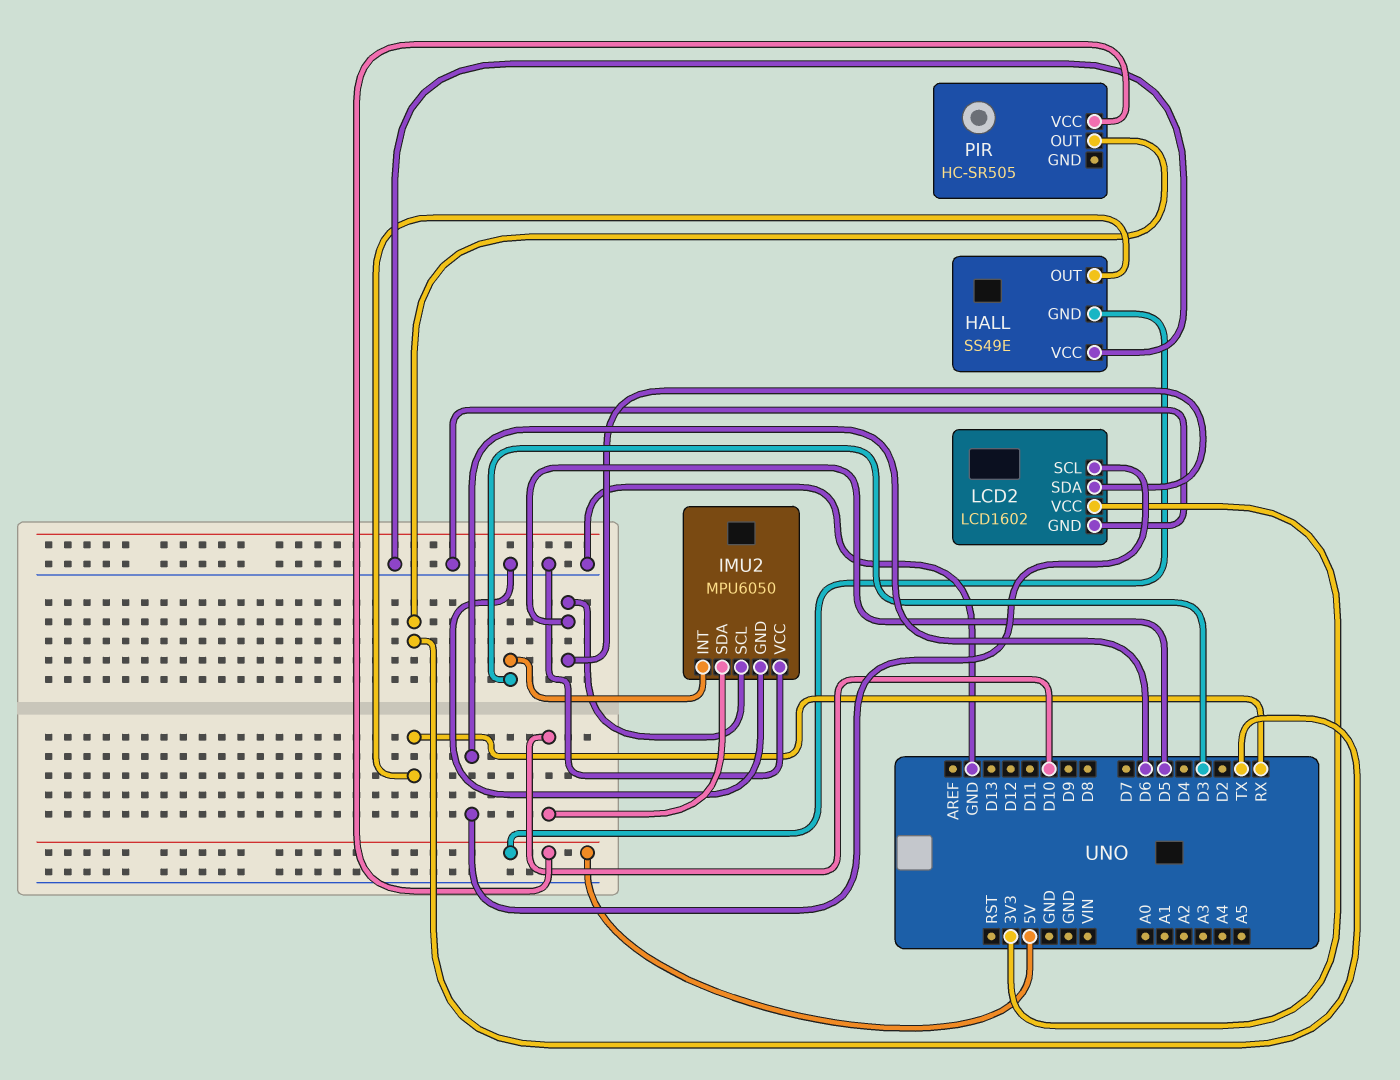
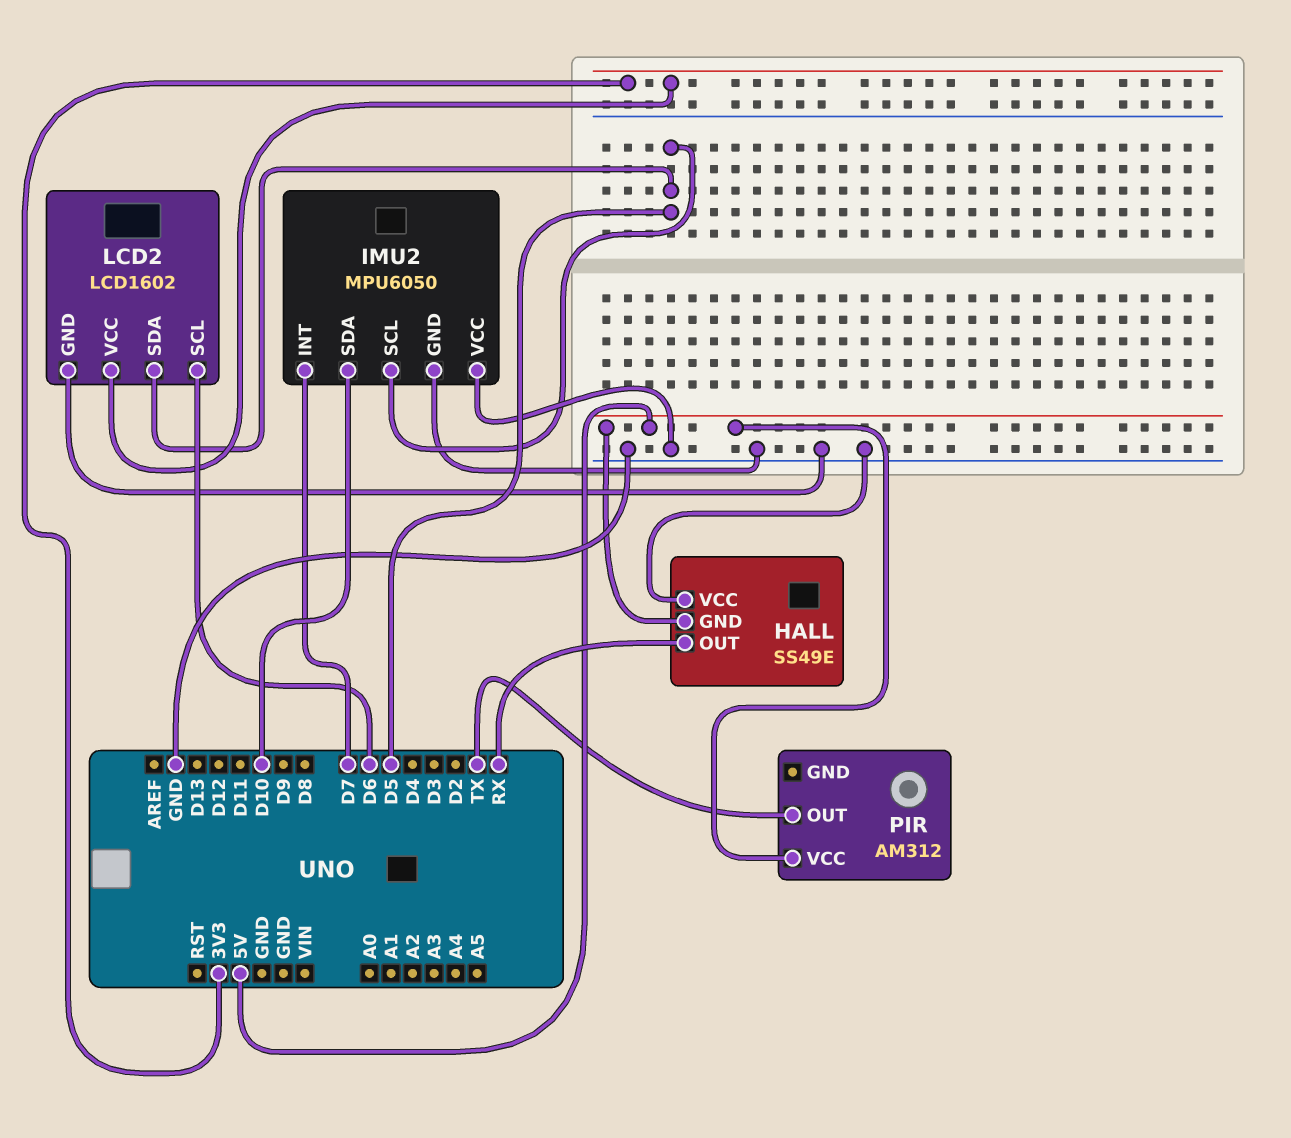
IMU2 pin INT: D3 -> D7
PIR: HC-SR505 -> AM312

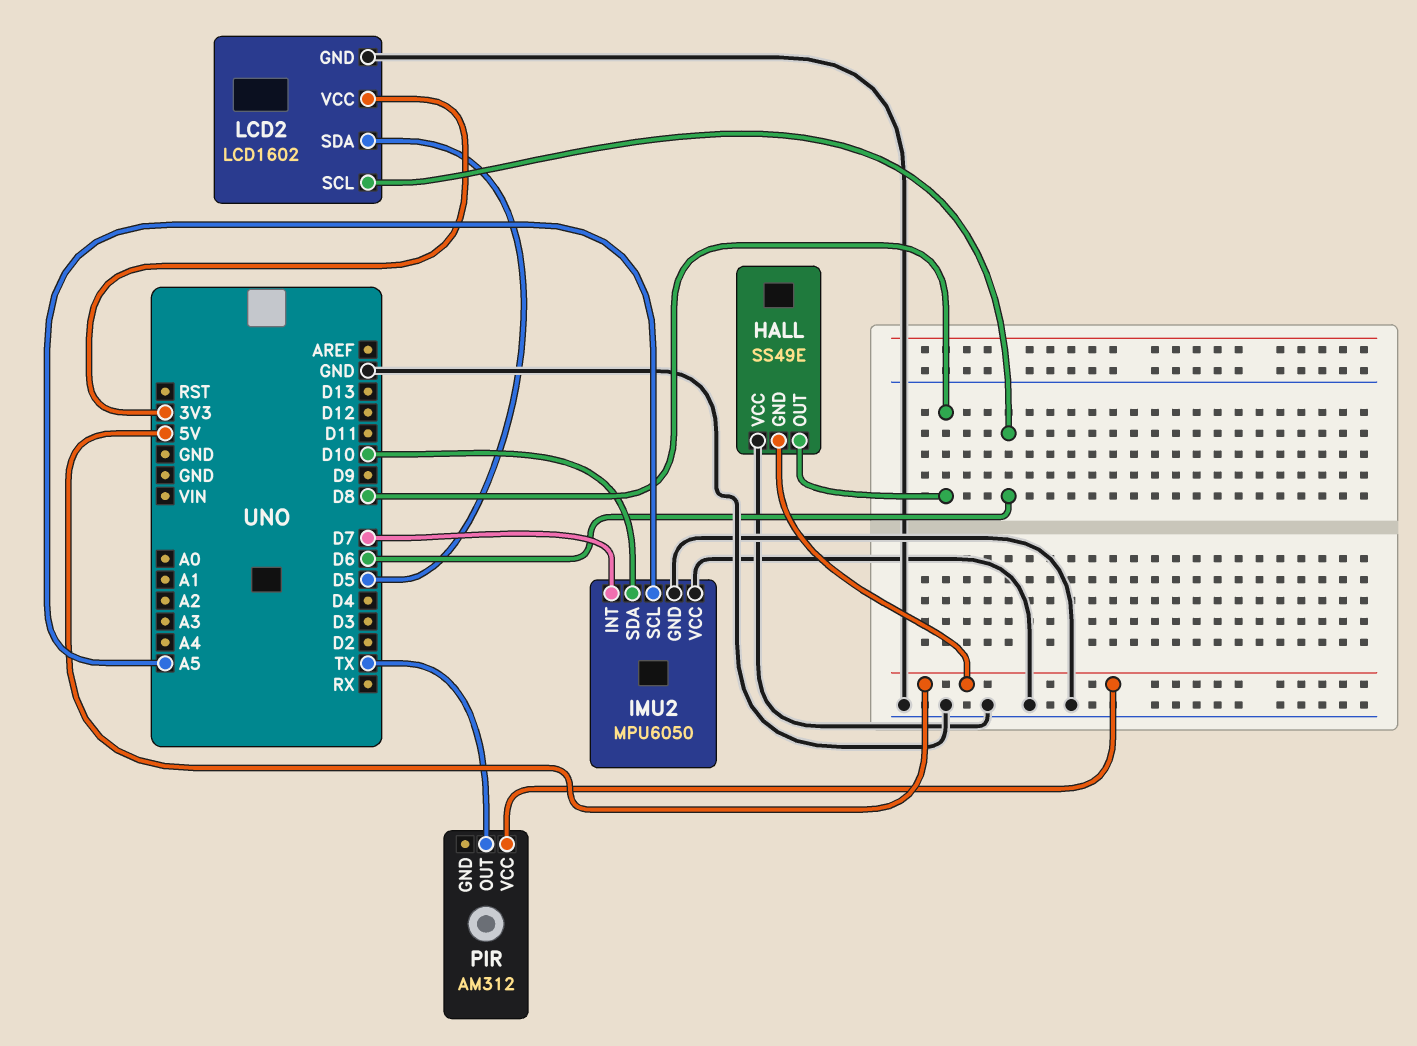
HALL pin OUT: RX -> D8
IMU2 pin SCL: D5 -> A5

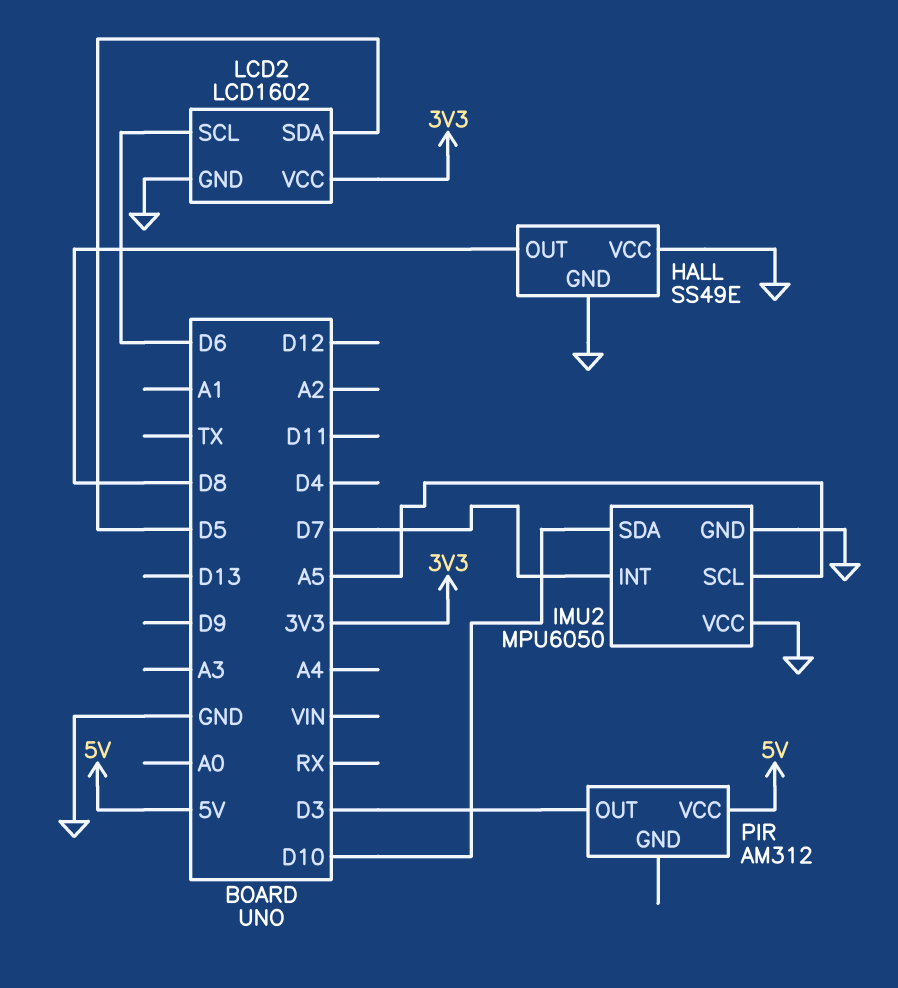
HALL pin GND: 5V -> GND
PIR pin OUT: TX -> D3

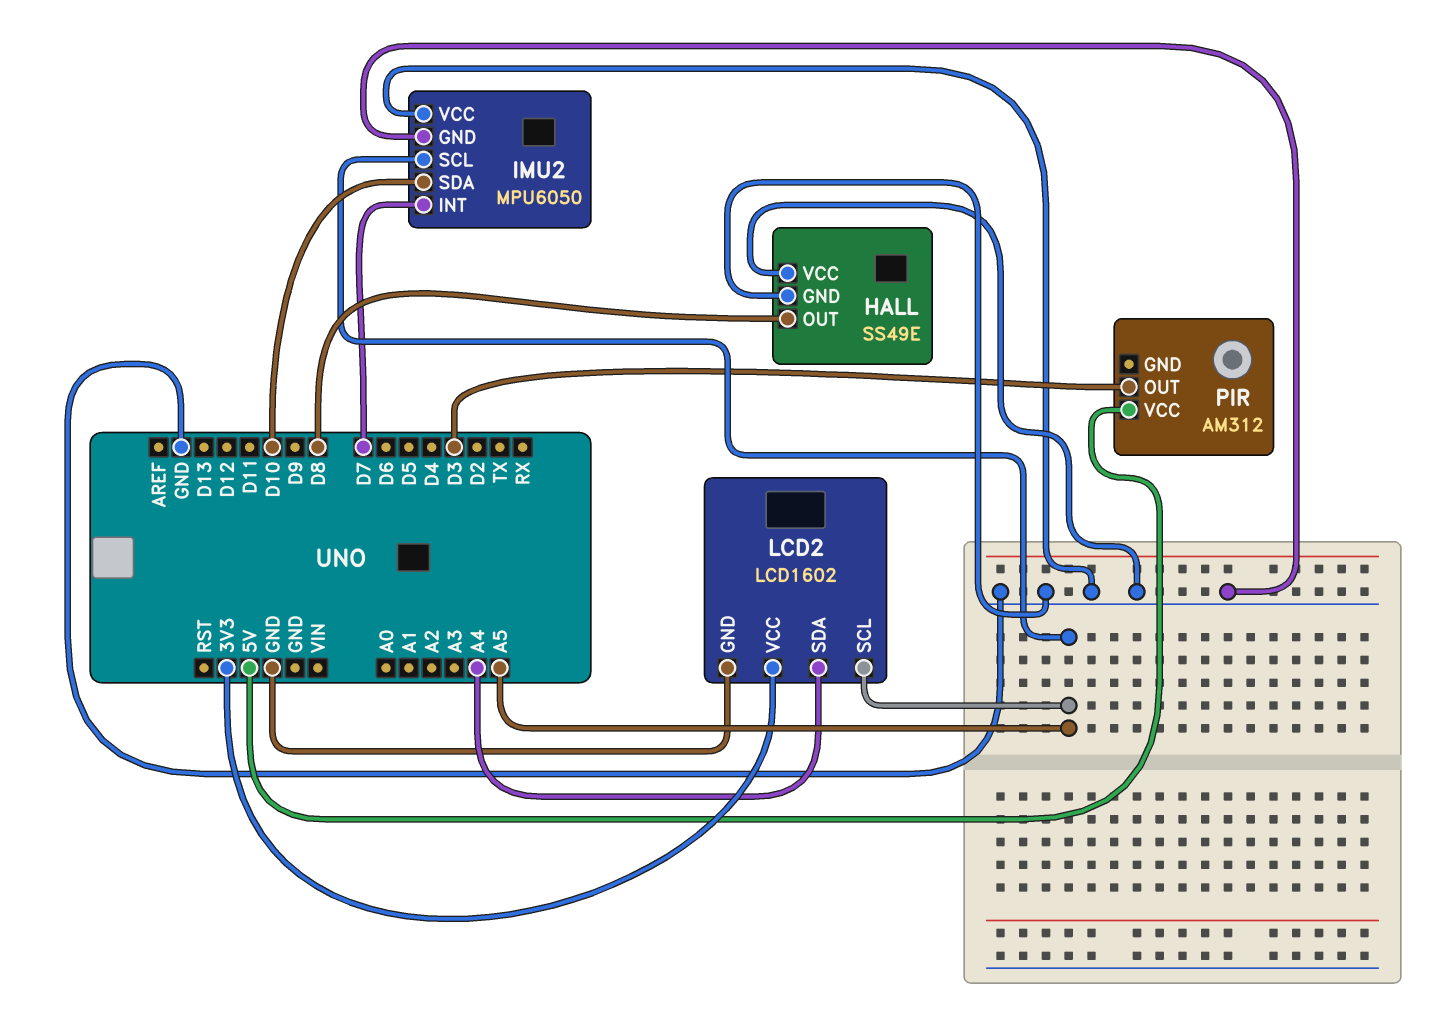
LCD2 pin SCL: D6 -> A5
LCD2 pin SDA: D5 -> A4

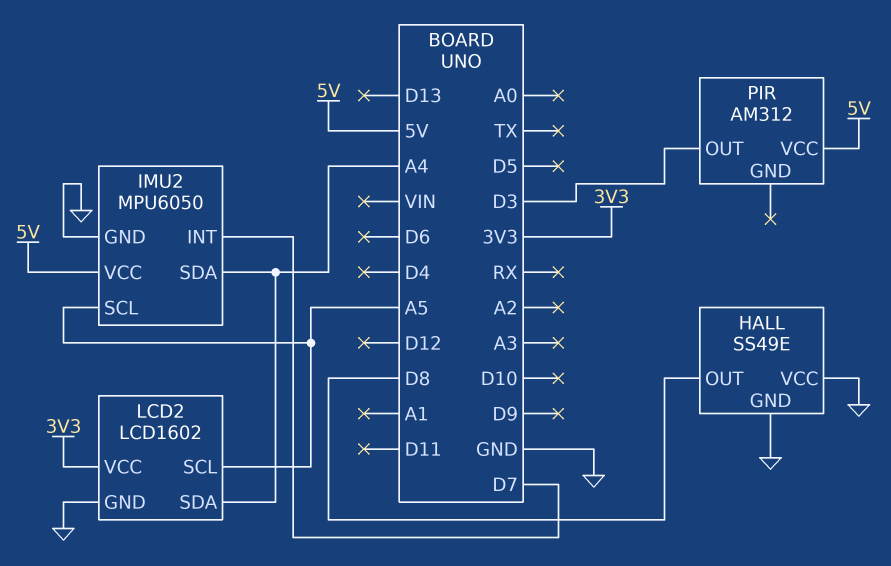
IMU2 pin SDA: D10 -> A4
IMU2 pin VCC: GND -> 5V

